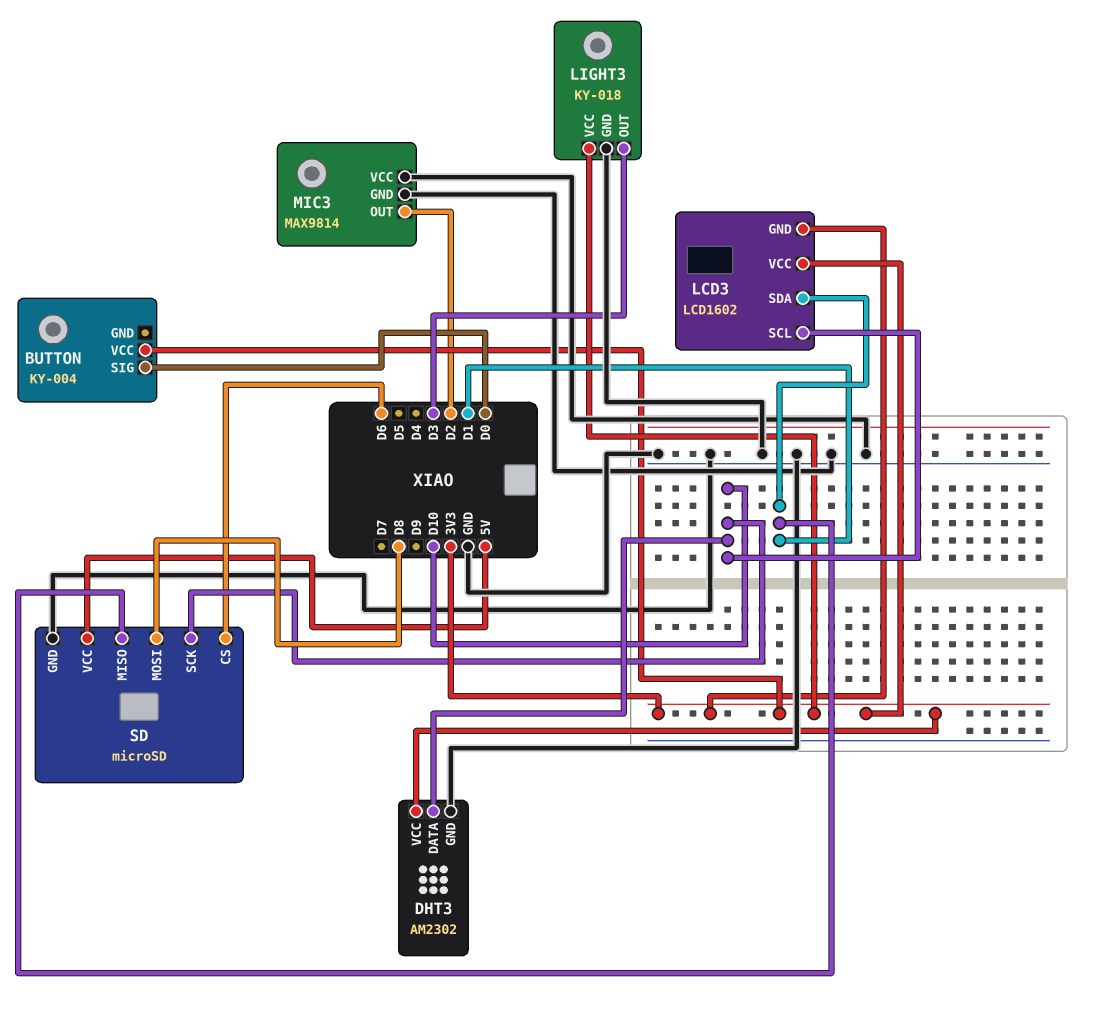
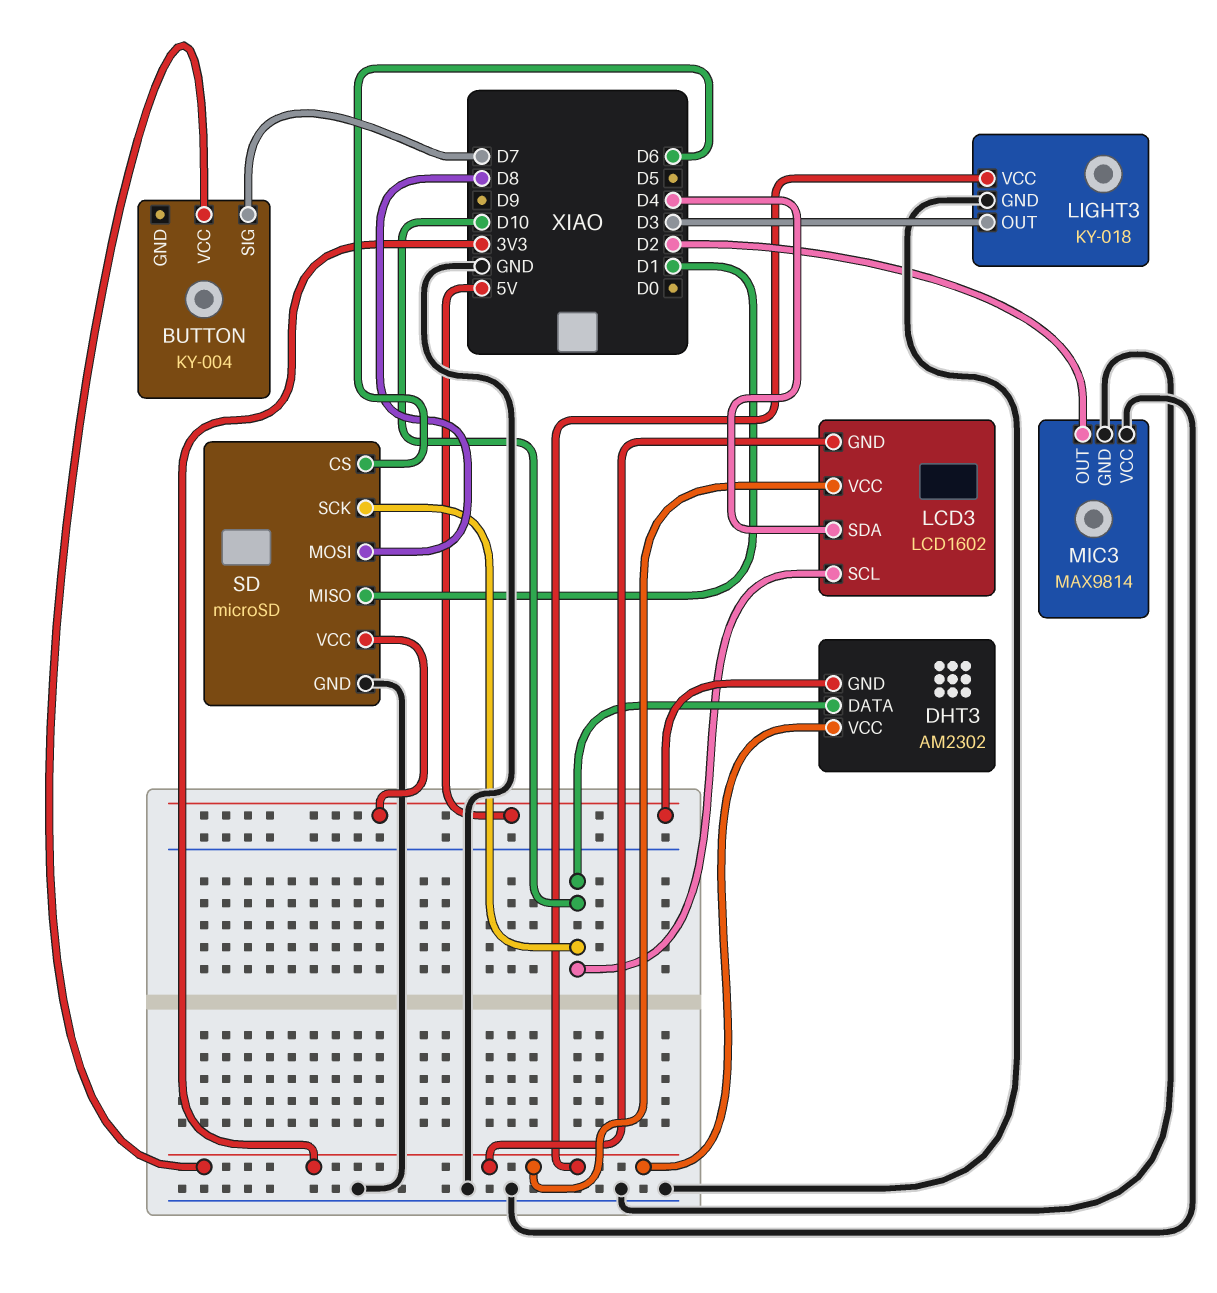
BUTTON pin SIG: D0 -> D7
DHT3 pin GND: GND -> 5V
LCD3 pin SDA: D1 -> D4

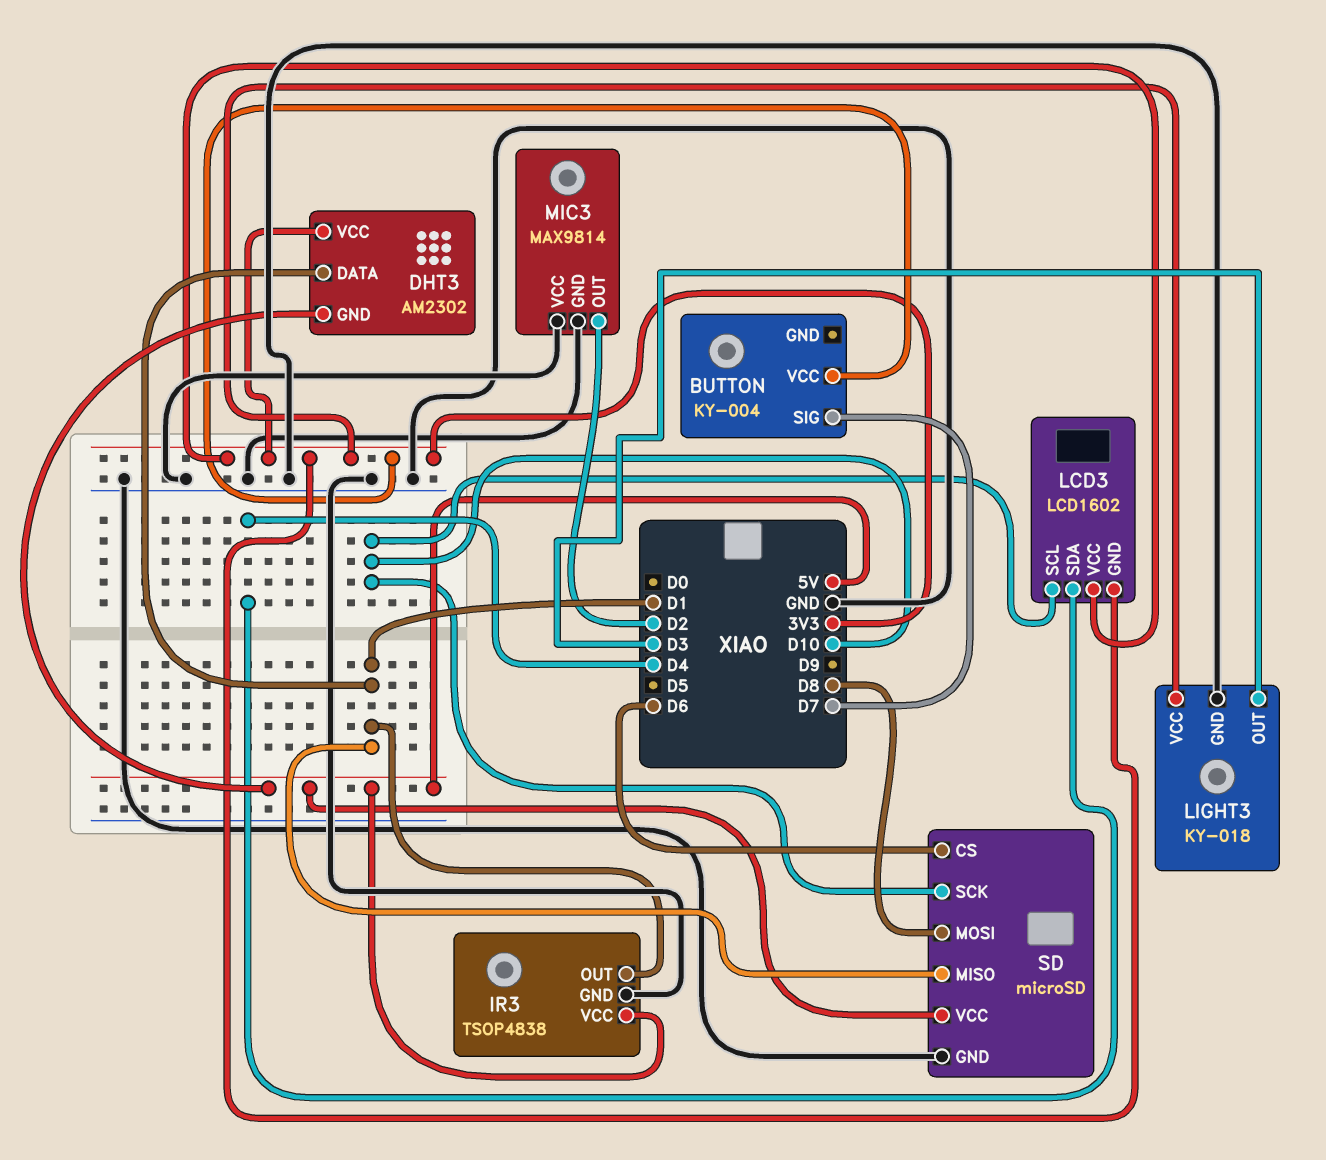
DHT3 pin DATA: D10 -> D1
IR3: none -> TSOP4838
IR3 pin GND: none -> GND
IR3 pin OUT: none -> D1
IR3 pin VCC: none -> 5V

